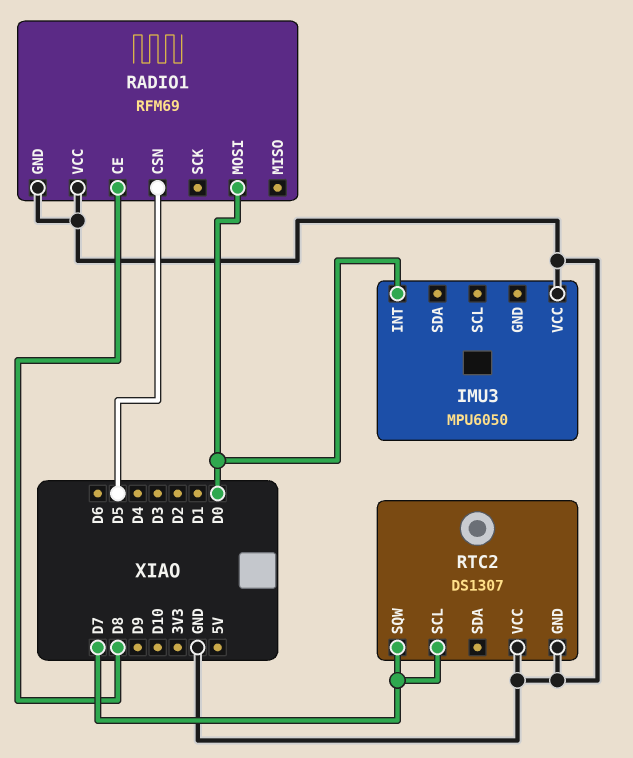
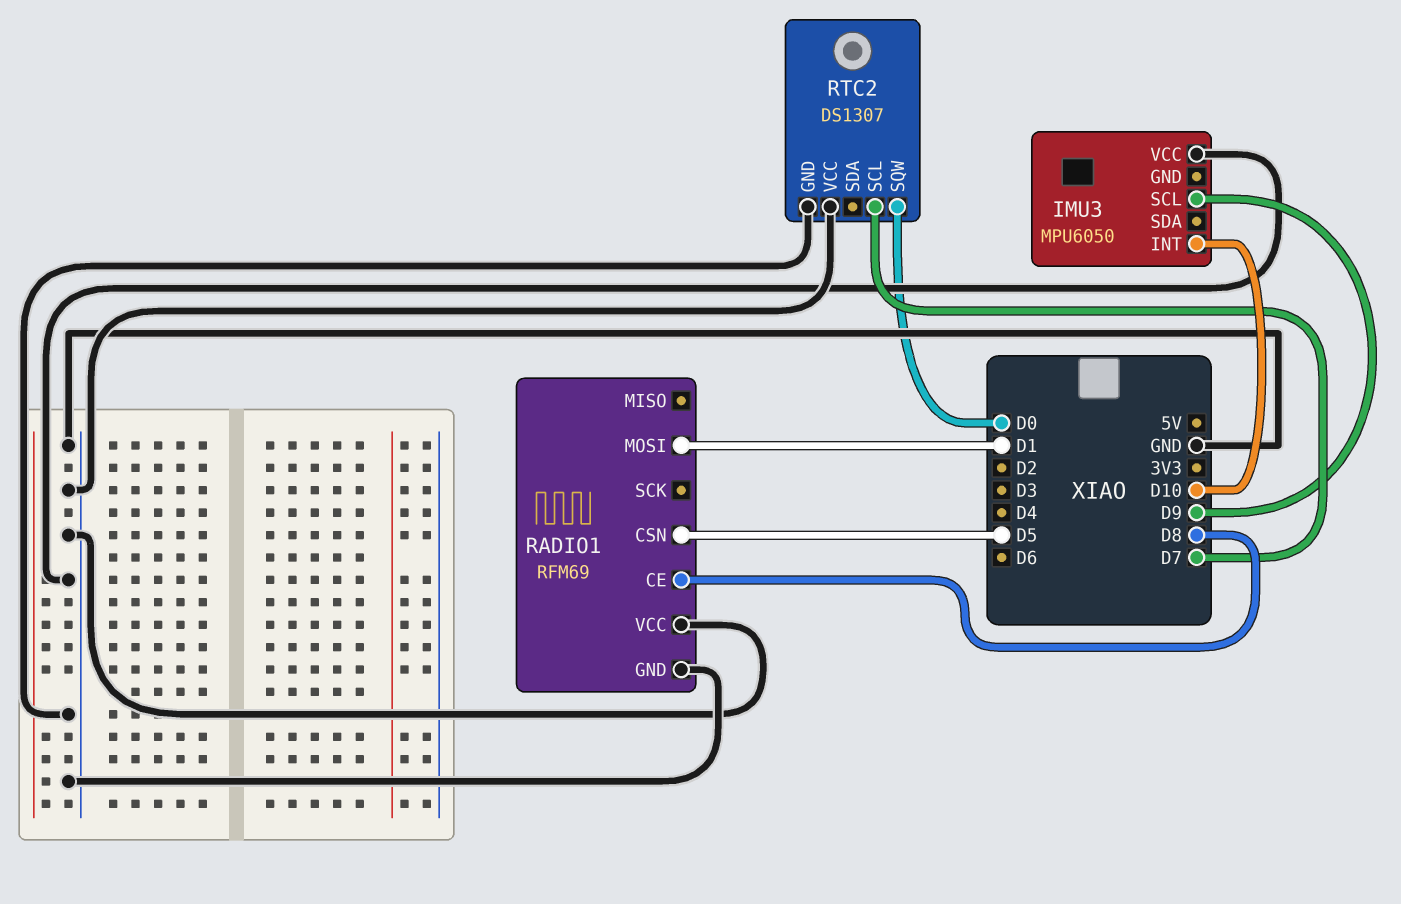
IMU3 pin INT: D0 -> D10
IMU3 pin SCL: none -> D9
RADIO1 pin MOSI: D0 -> D1
RTC2 pin SQW: D7 -> D0

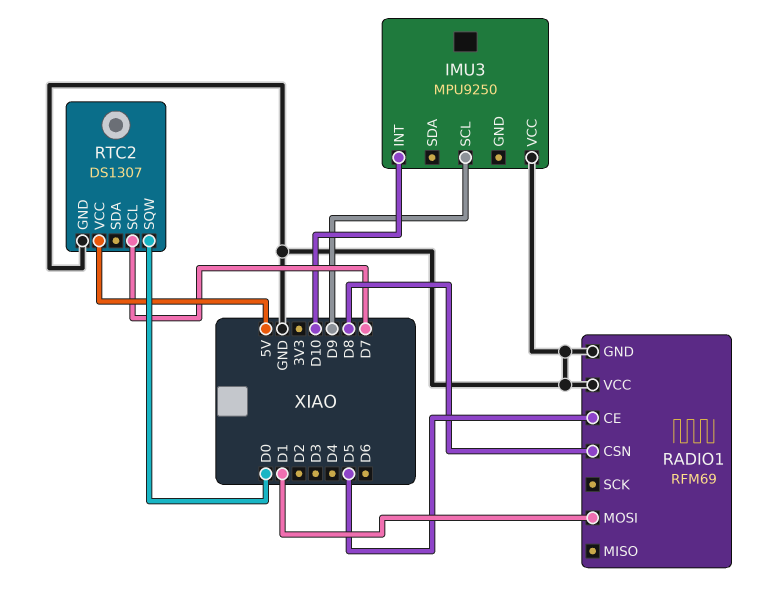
IMU3: MPU6050 -> MPU9250
RADIO1 pin CE: D8 -> D5
RADIO1 pin CSN: D5 -> D8
RTC2 pin VCC: GND -> 5V

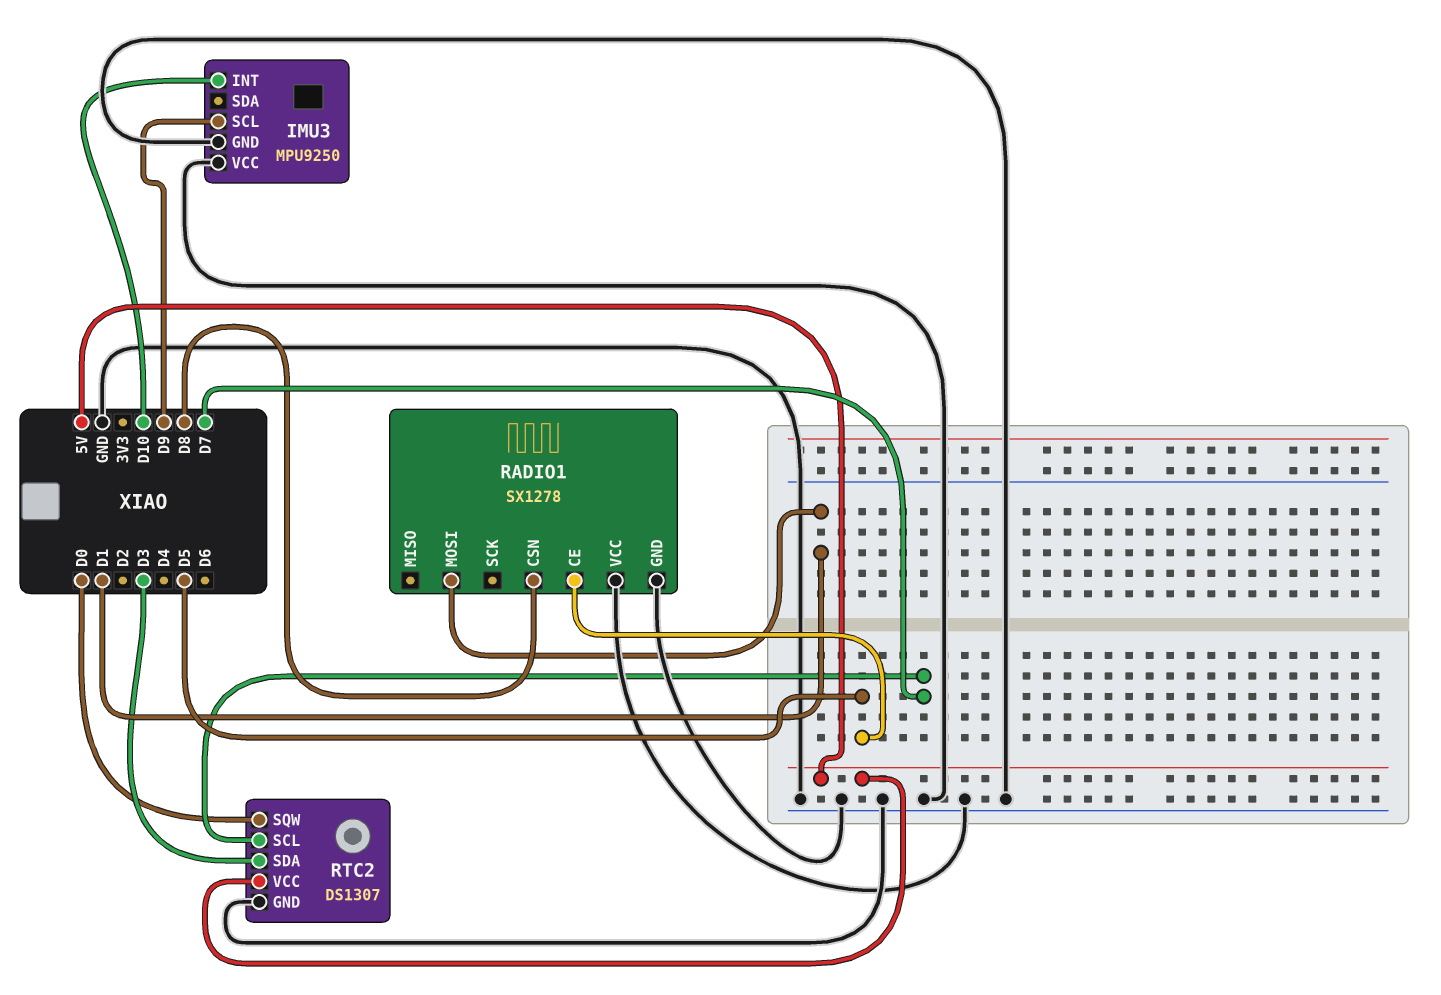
IMU3 pin GND: none -> GND
RADIO1: RFM69 -> SX1278
RTC2 pin SDA: none -> D3

